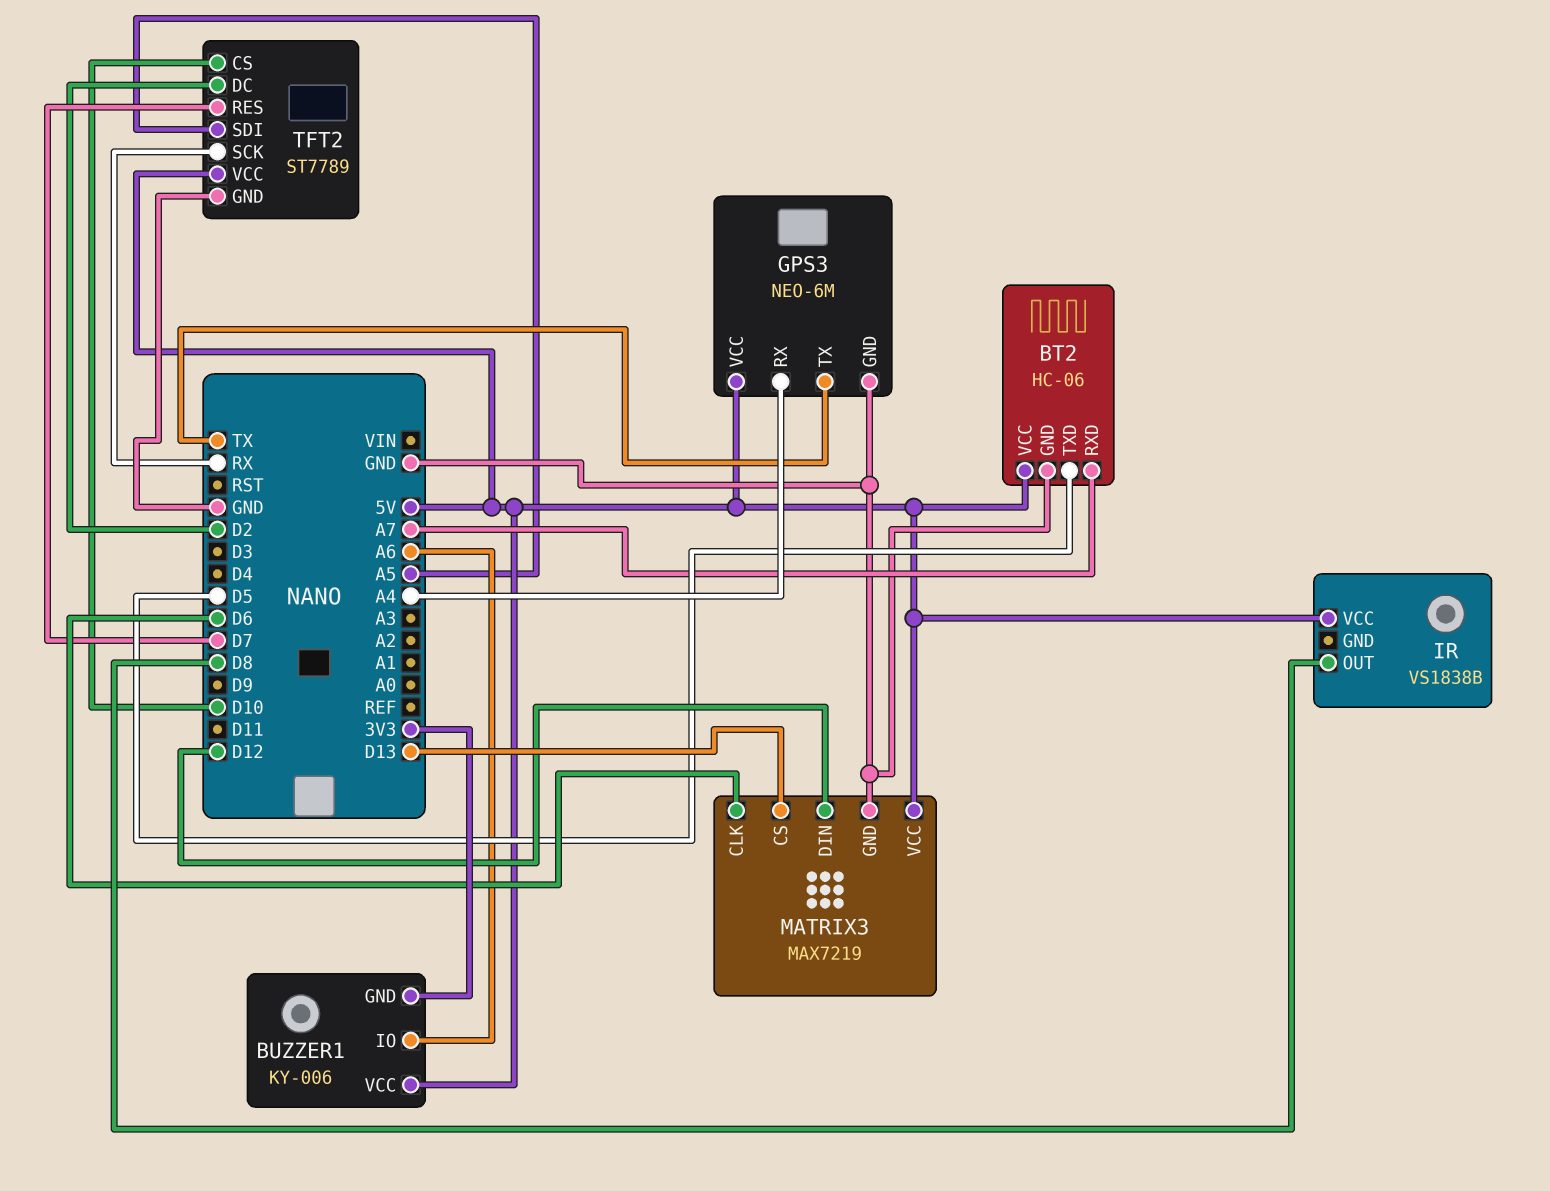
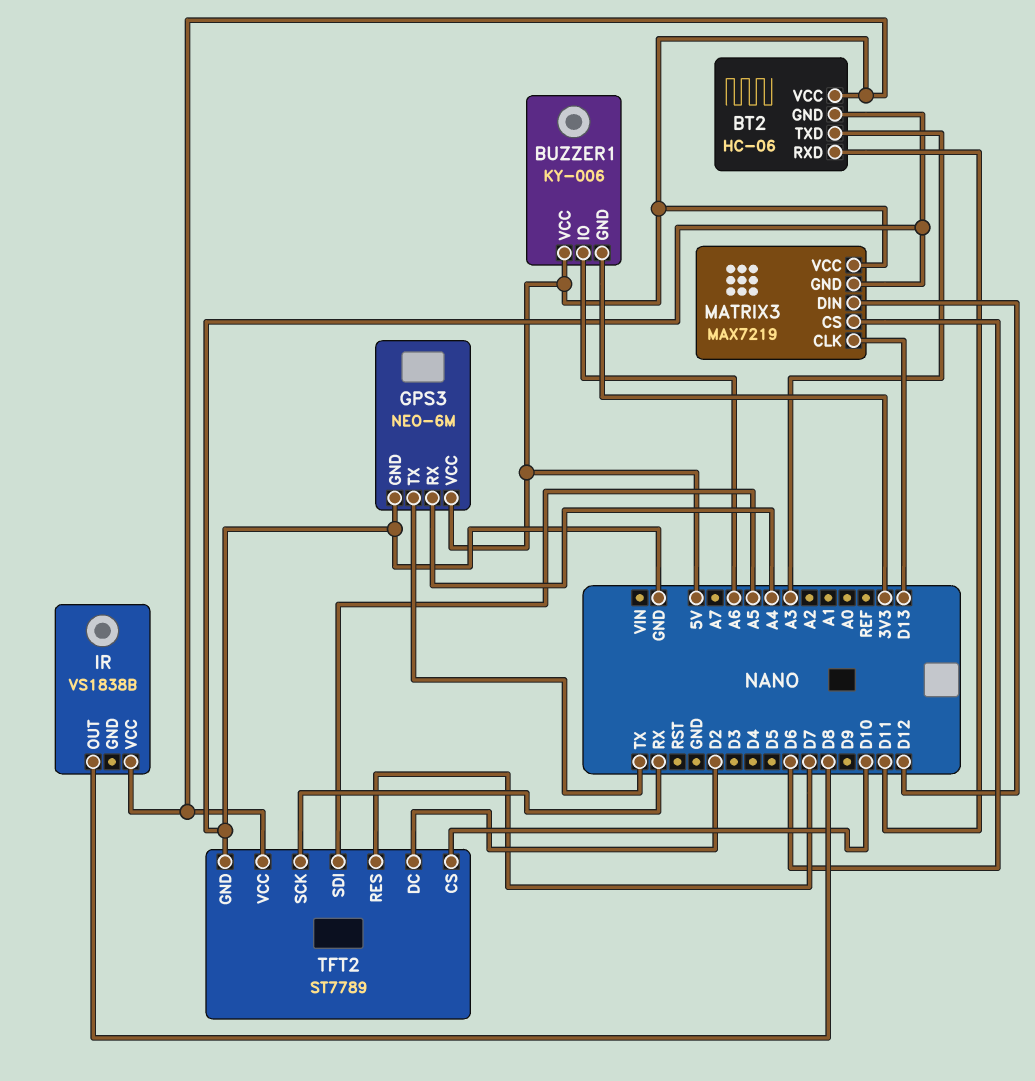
BT2 pin RXD: A7 -> D11
BT2 pin TXD: D5 -> A3
MATRIX3 pin CLK: D6 -> D13
MATRIX3 pin CS: D13 -> D6

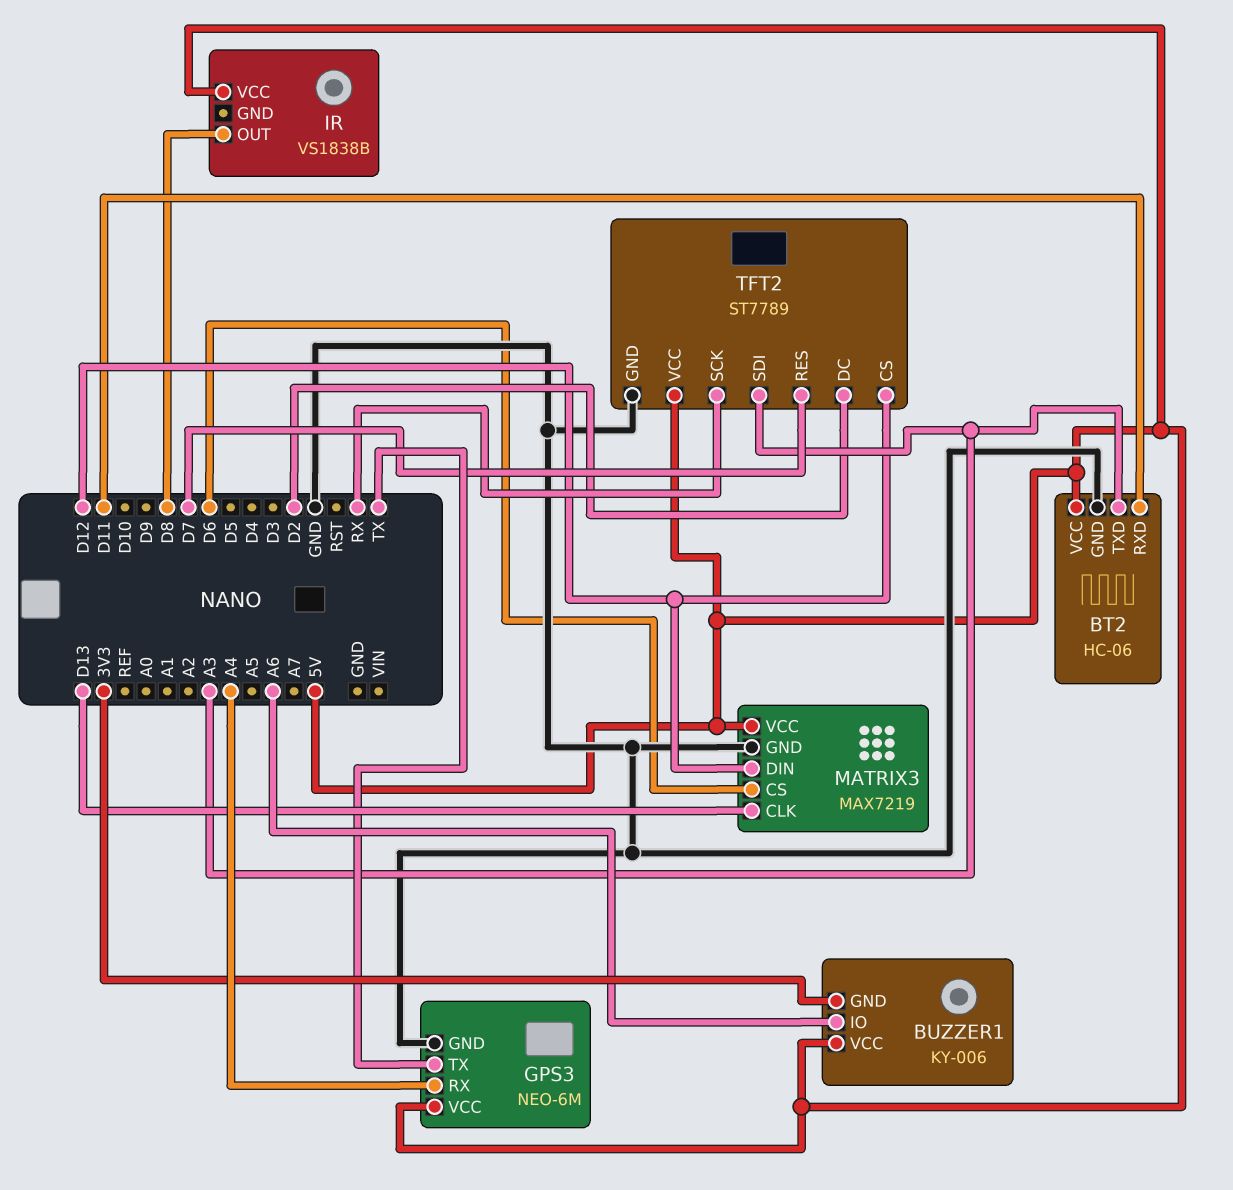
TFT2 pin CS: D10 -> D12
TFT2 pin SDI: A5 -> A3

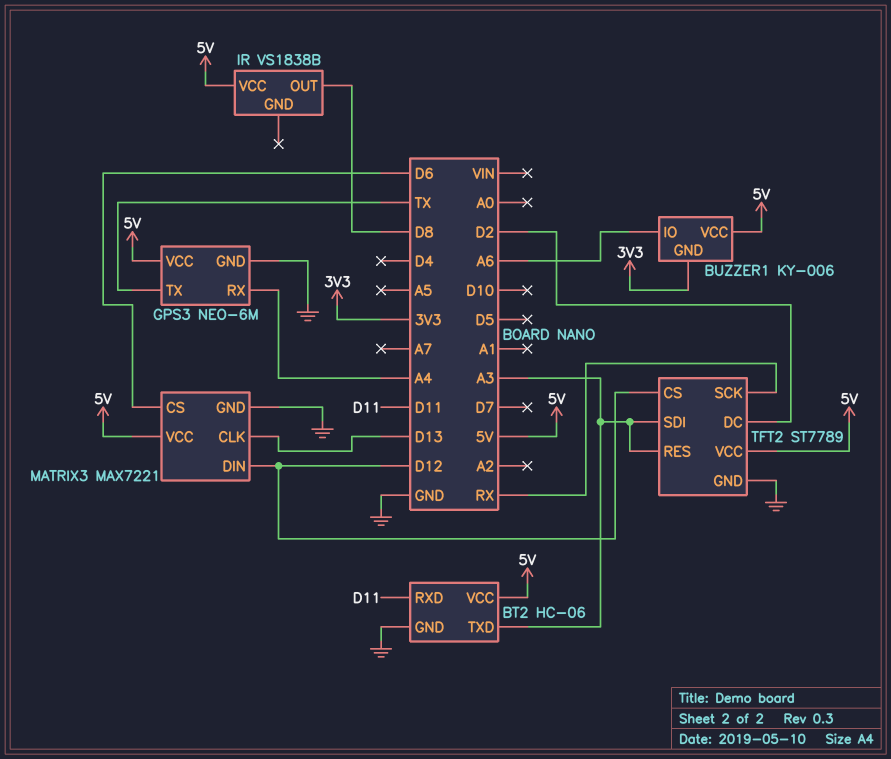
MATRIX3: MAX7219 -> MAX7221
TFT2 pin RES: D7 -> A3

